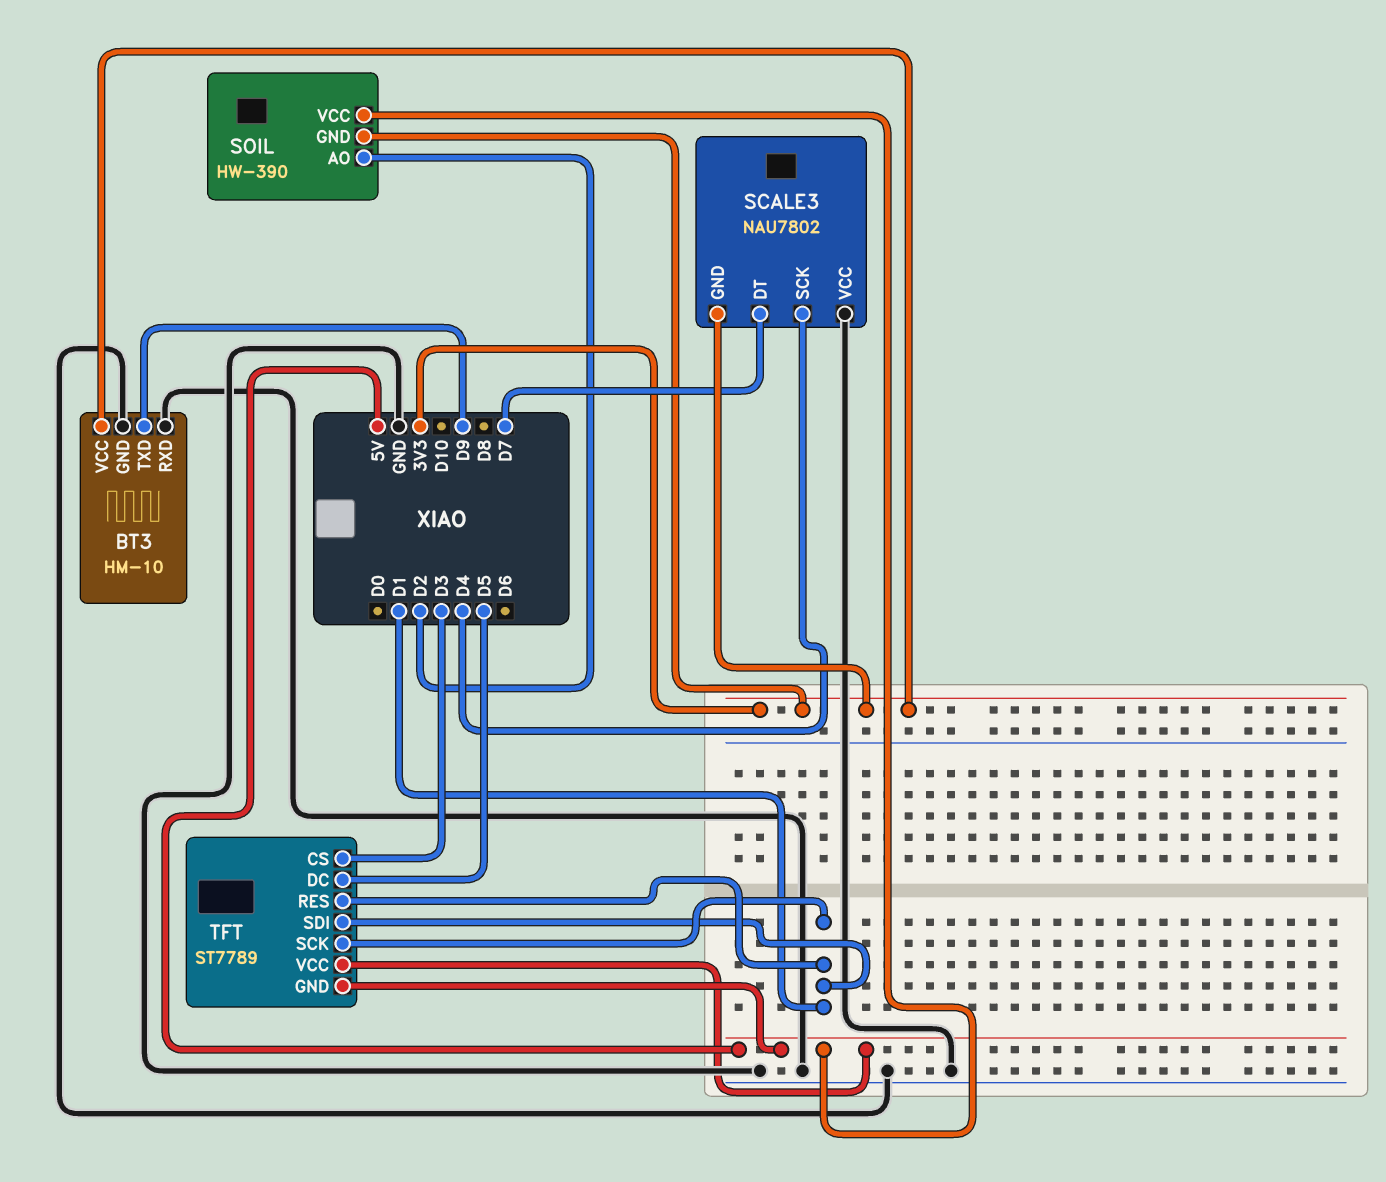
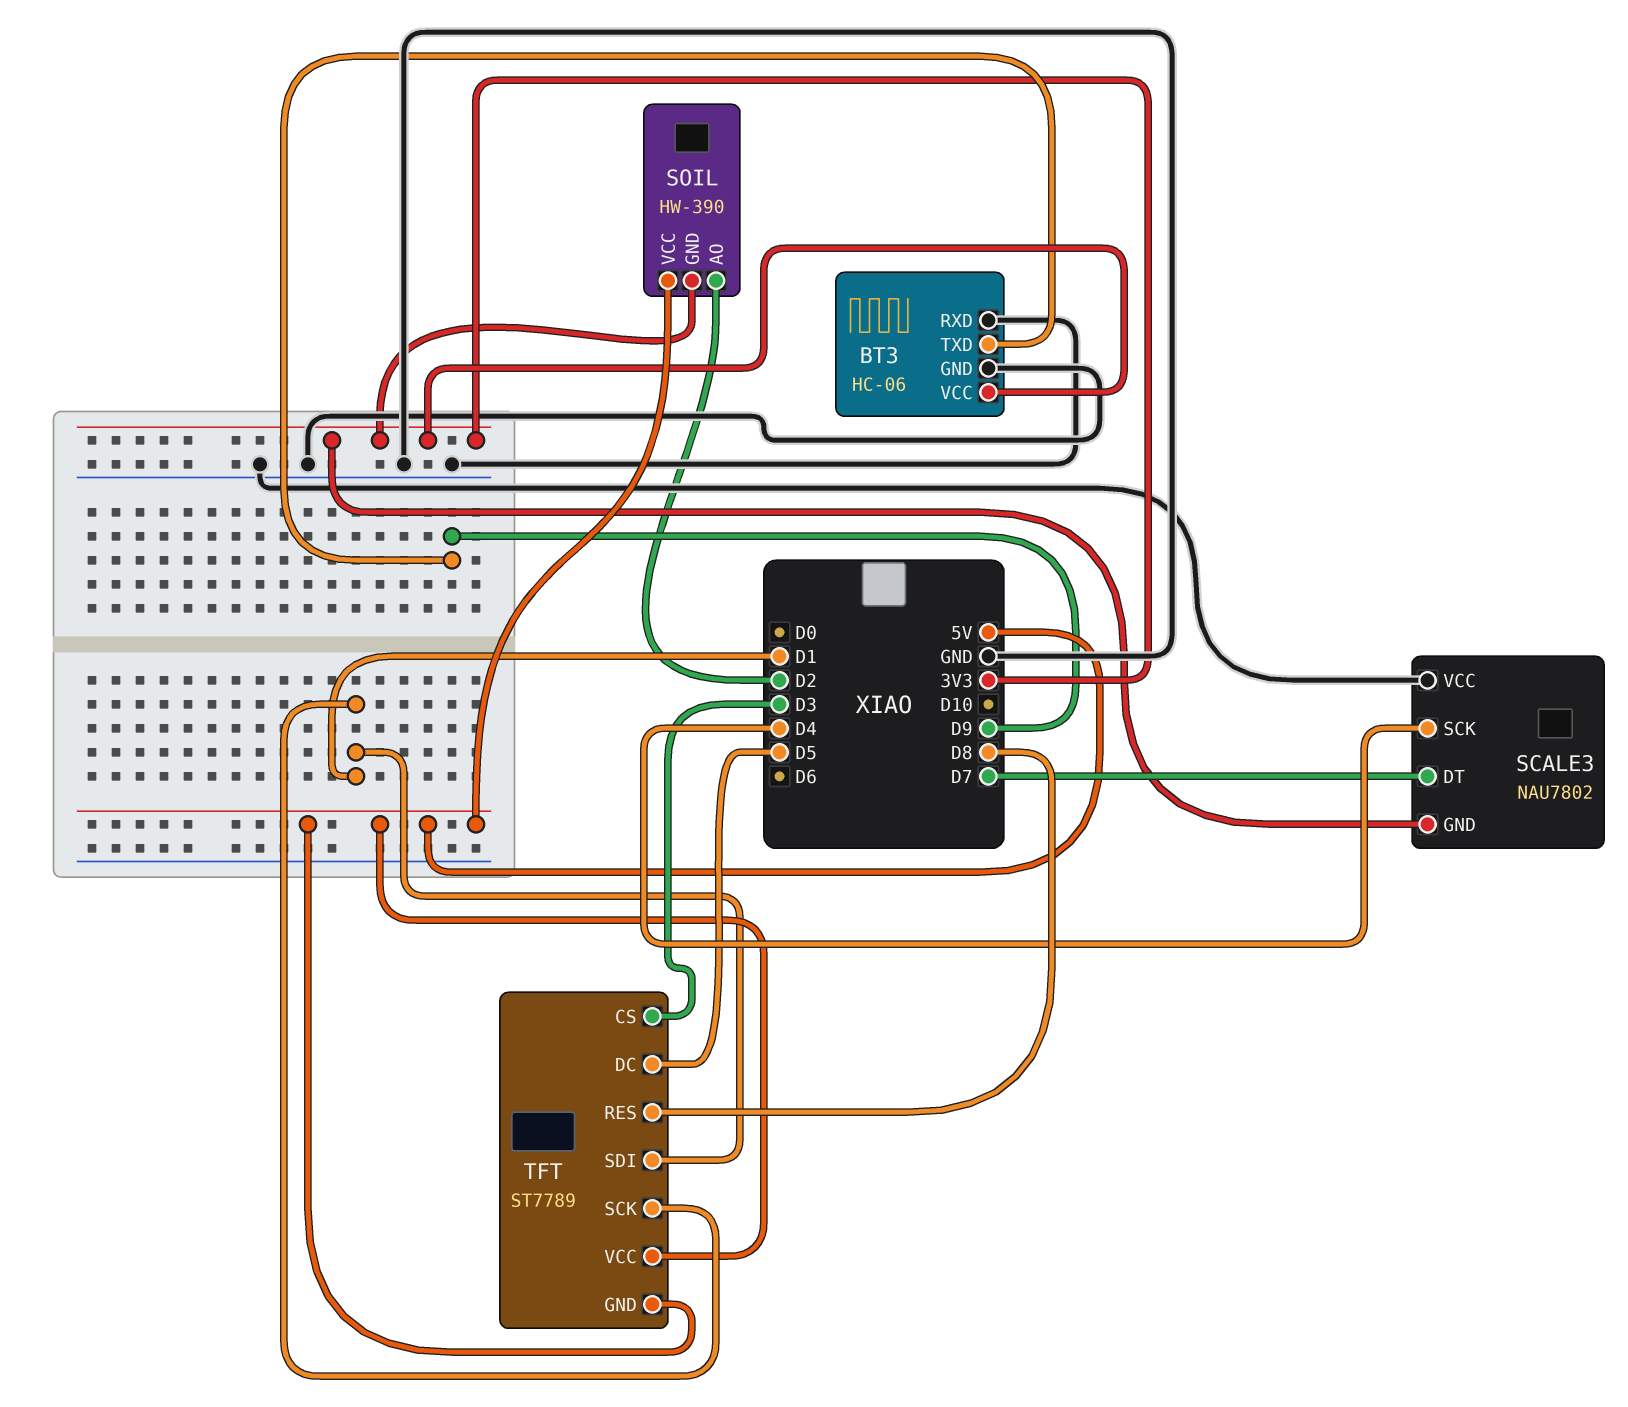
BT3: HM-10 -> HC-06
TFT pin RES: D1 -> D8

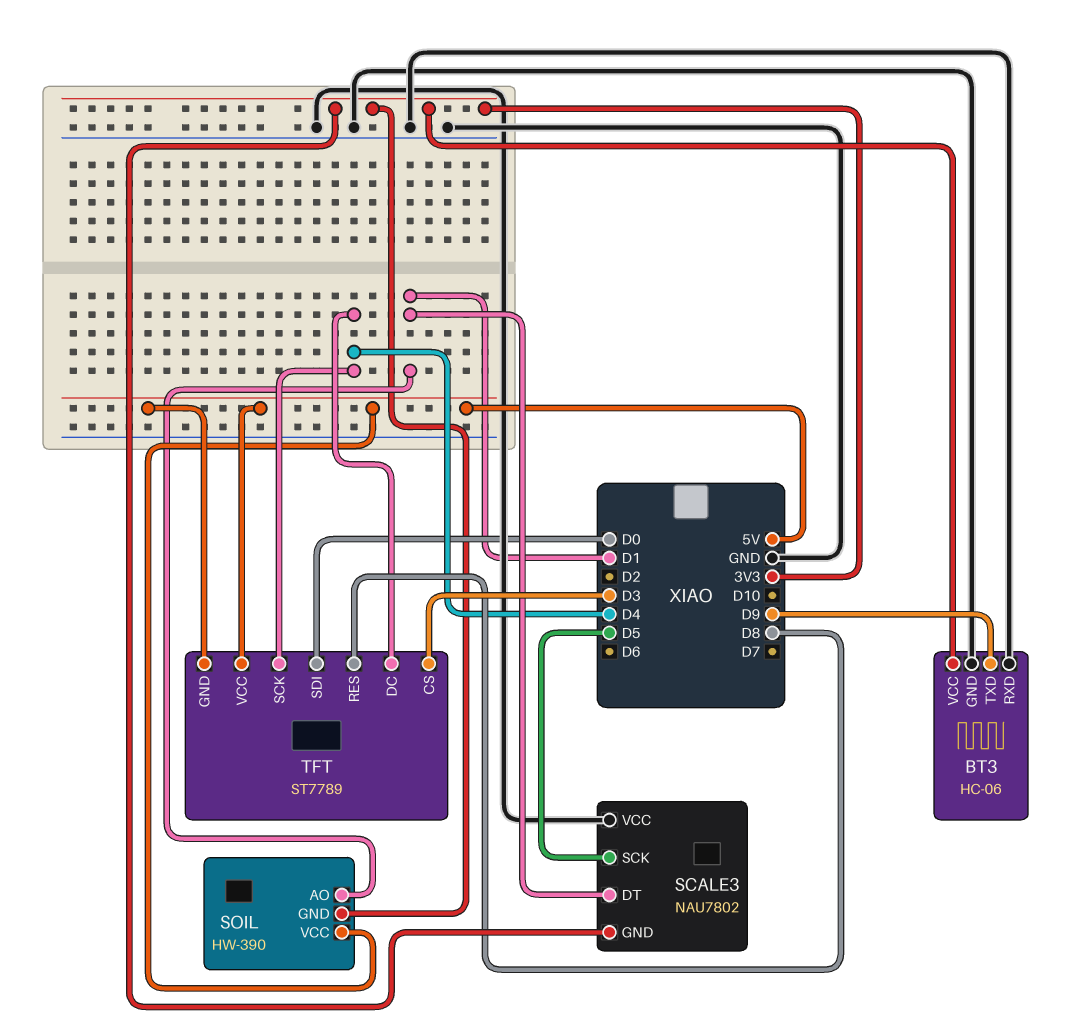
SCALE3 pin DT: D7 -> D1
SCALE3 pin SCK: D4 -> D5
SOIL pin AO: D2 -> D1
TFT pin DC: D5 -> D4
TFT pin SCK: D1 -> D4
TFT pin SDI: D1 -> D0

